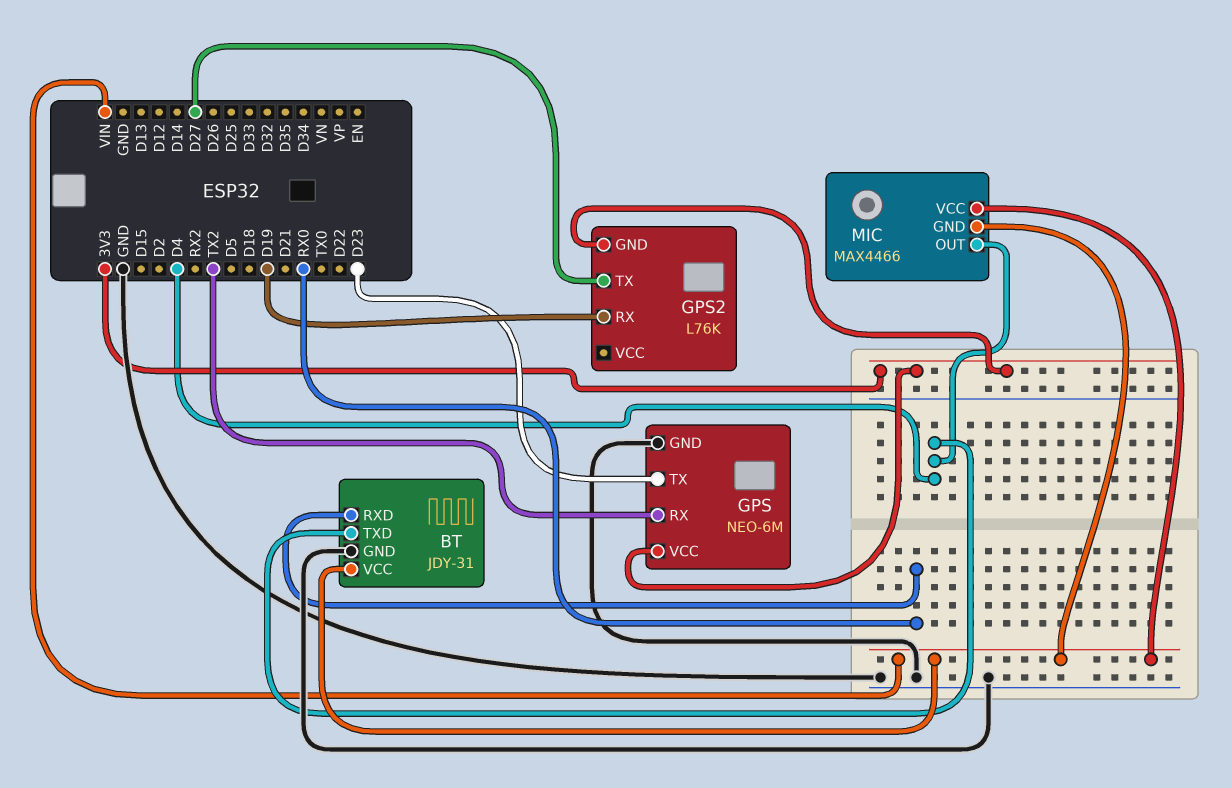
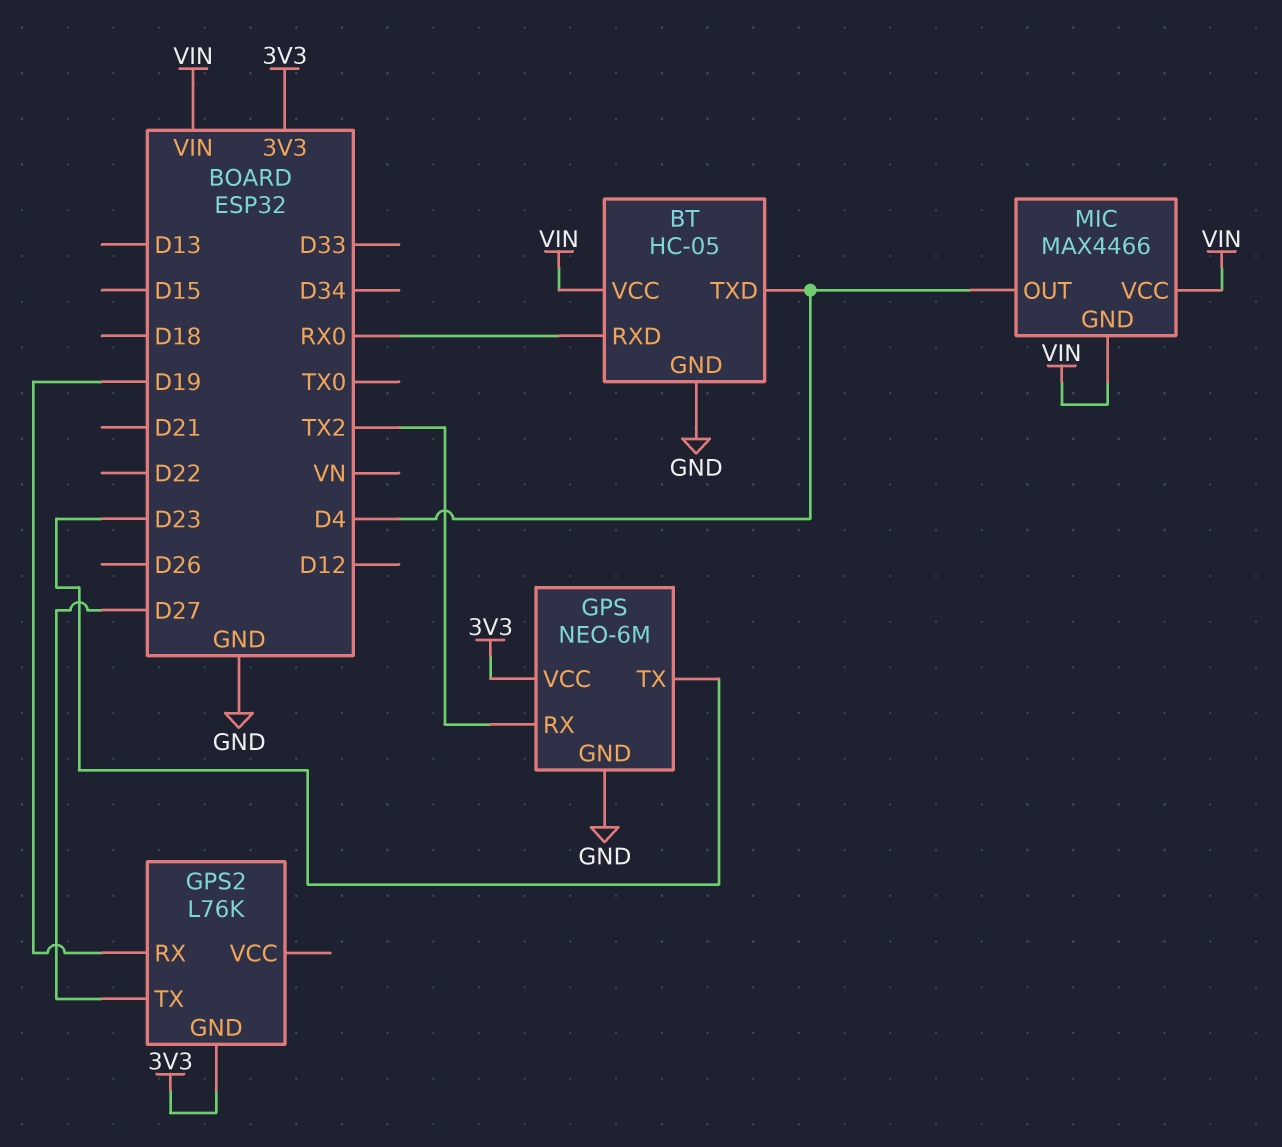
BT: JDY-31 -> HC-05

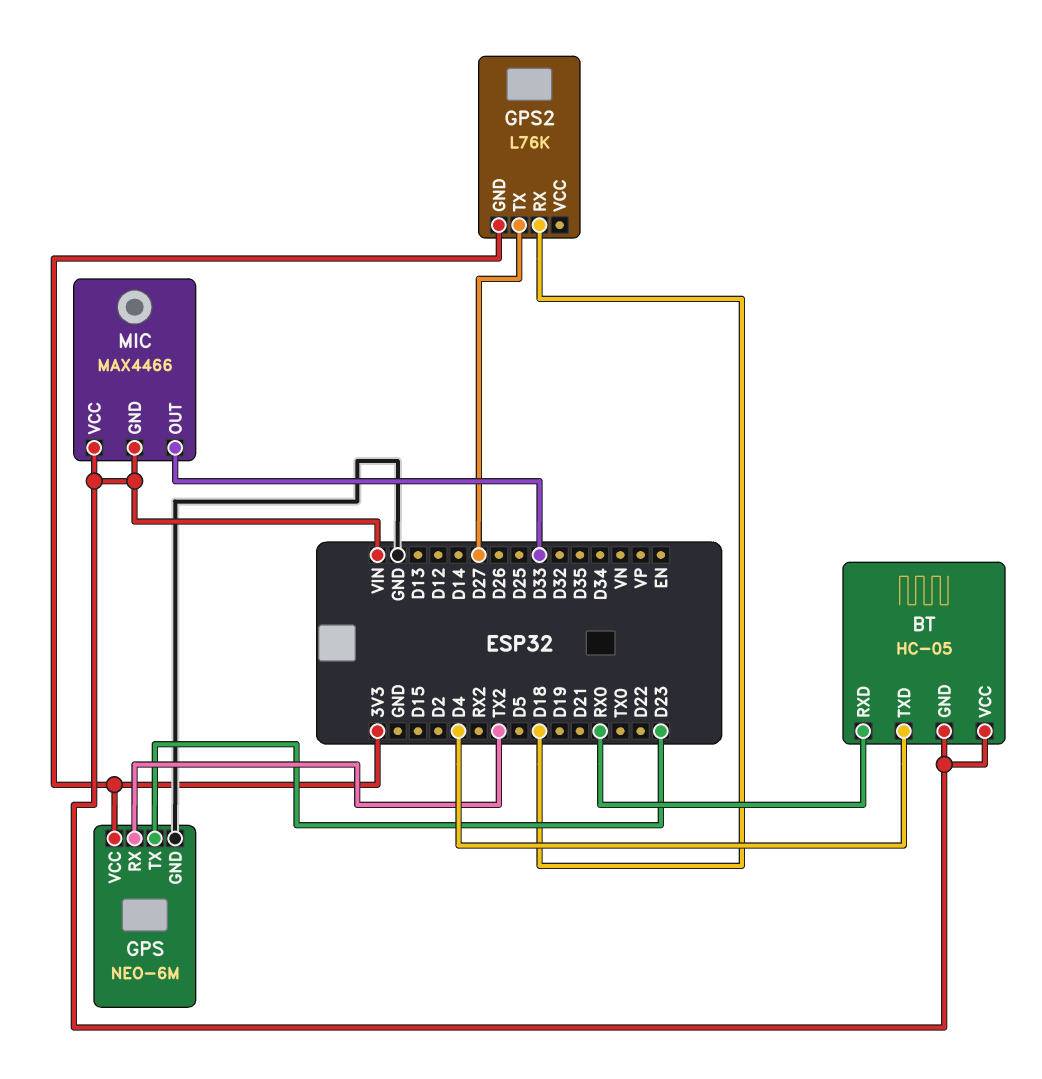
BT pin GND: GND -> VIN
GPS2 pin RX: D19 -> D18
MIC pin OUT: D4 -> D33

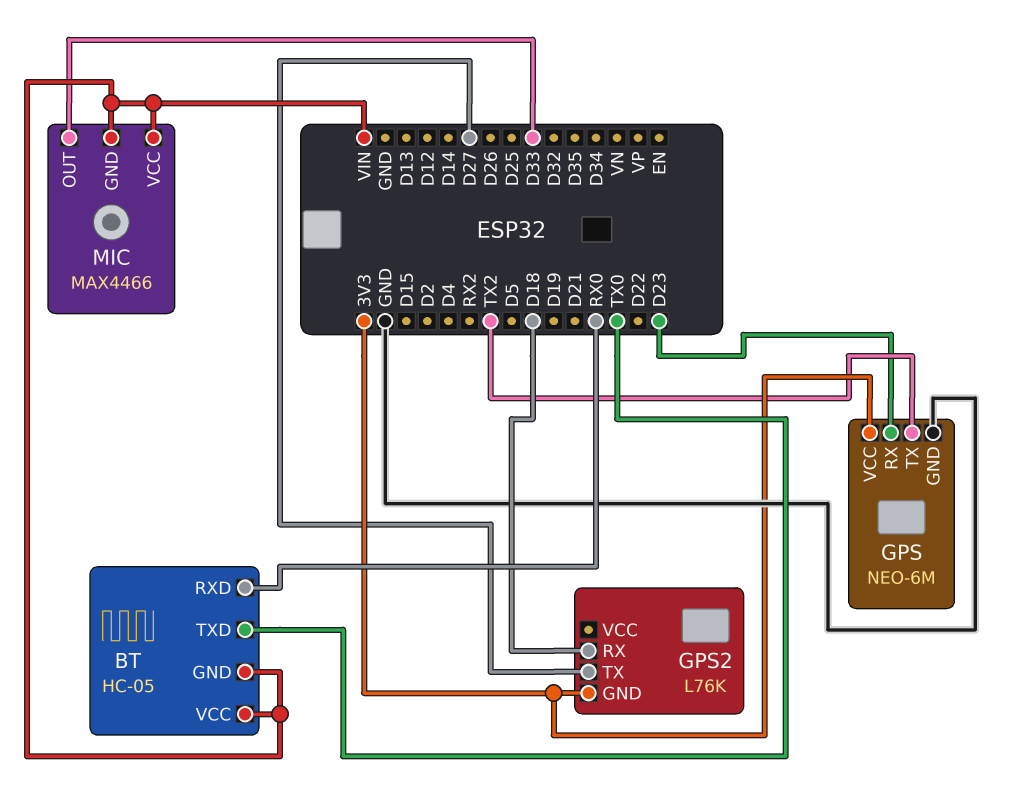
BT pin TXD: D4 -> TX0
GPS pin RX: TX2 -> D23
GPS pin TX: D23 -> TX2

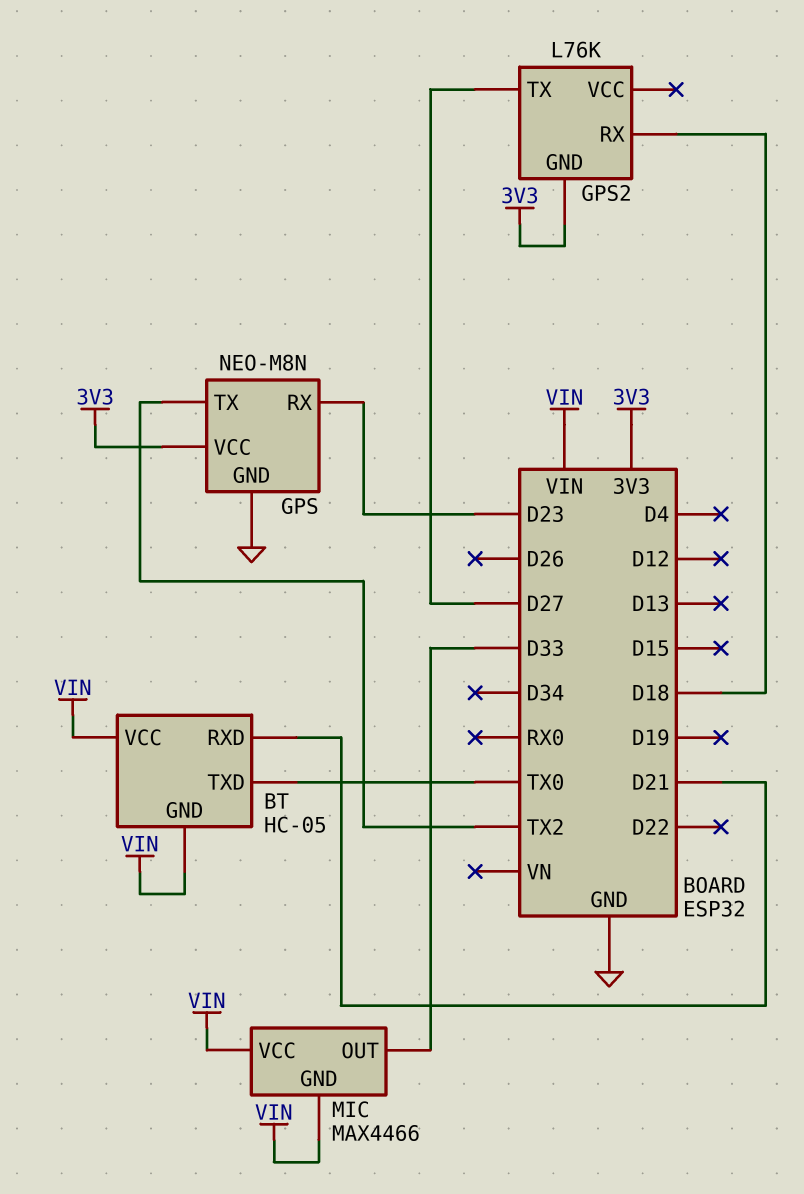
BT pin RXD: RX0 -> D21
GPS: NEO-6M -> NEO-M8N

